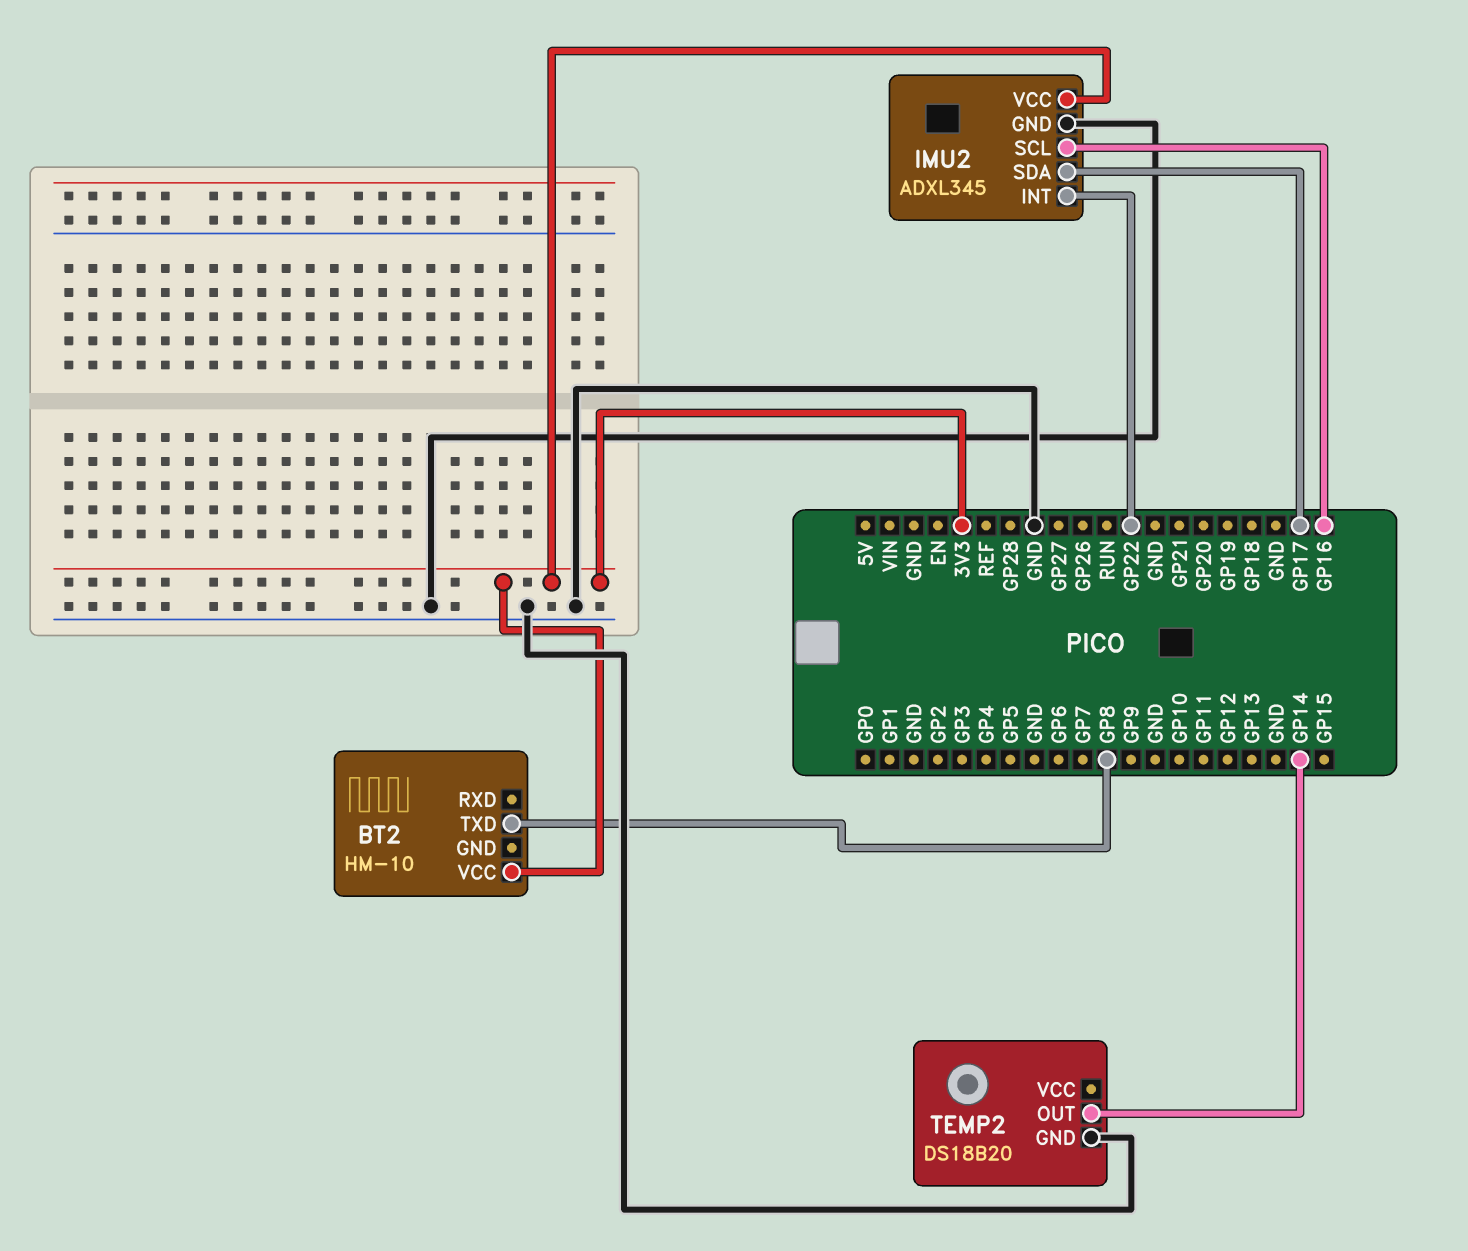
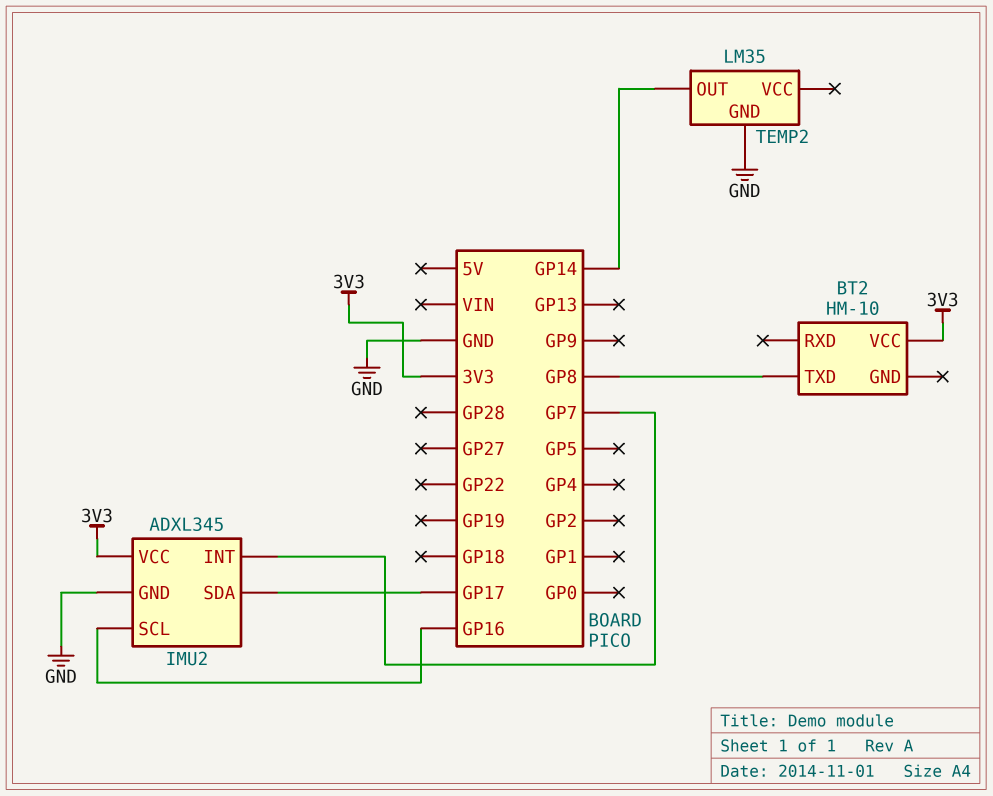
IMU2 pin INT: GP22 -> GP7
TEMP2: DS18B20 -> LM35

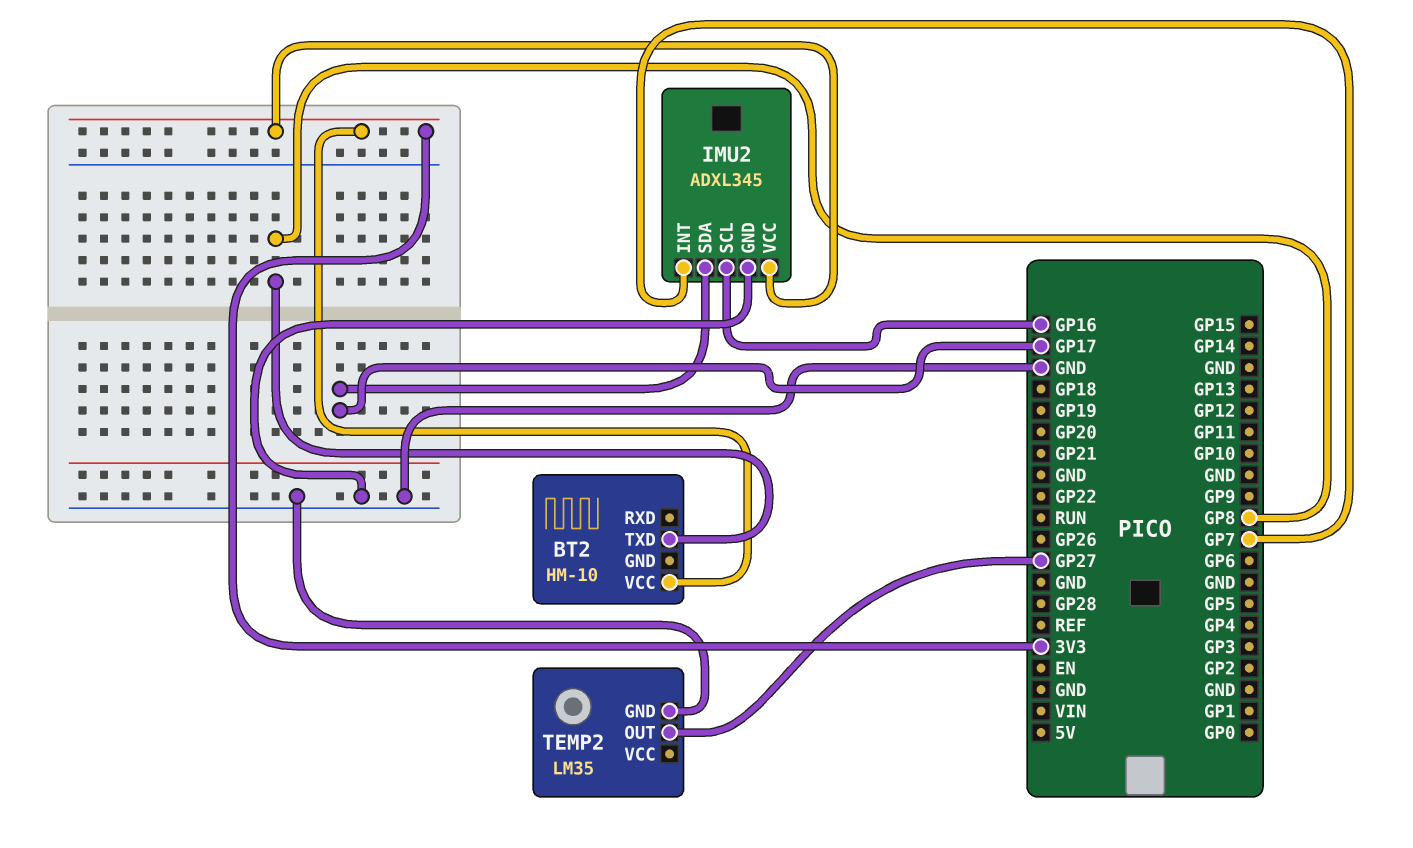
TEMP2 pin OUT: GP14 -> GP27

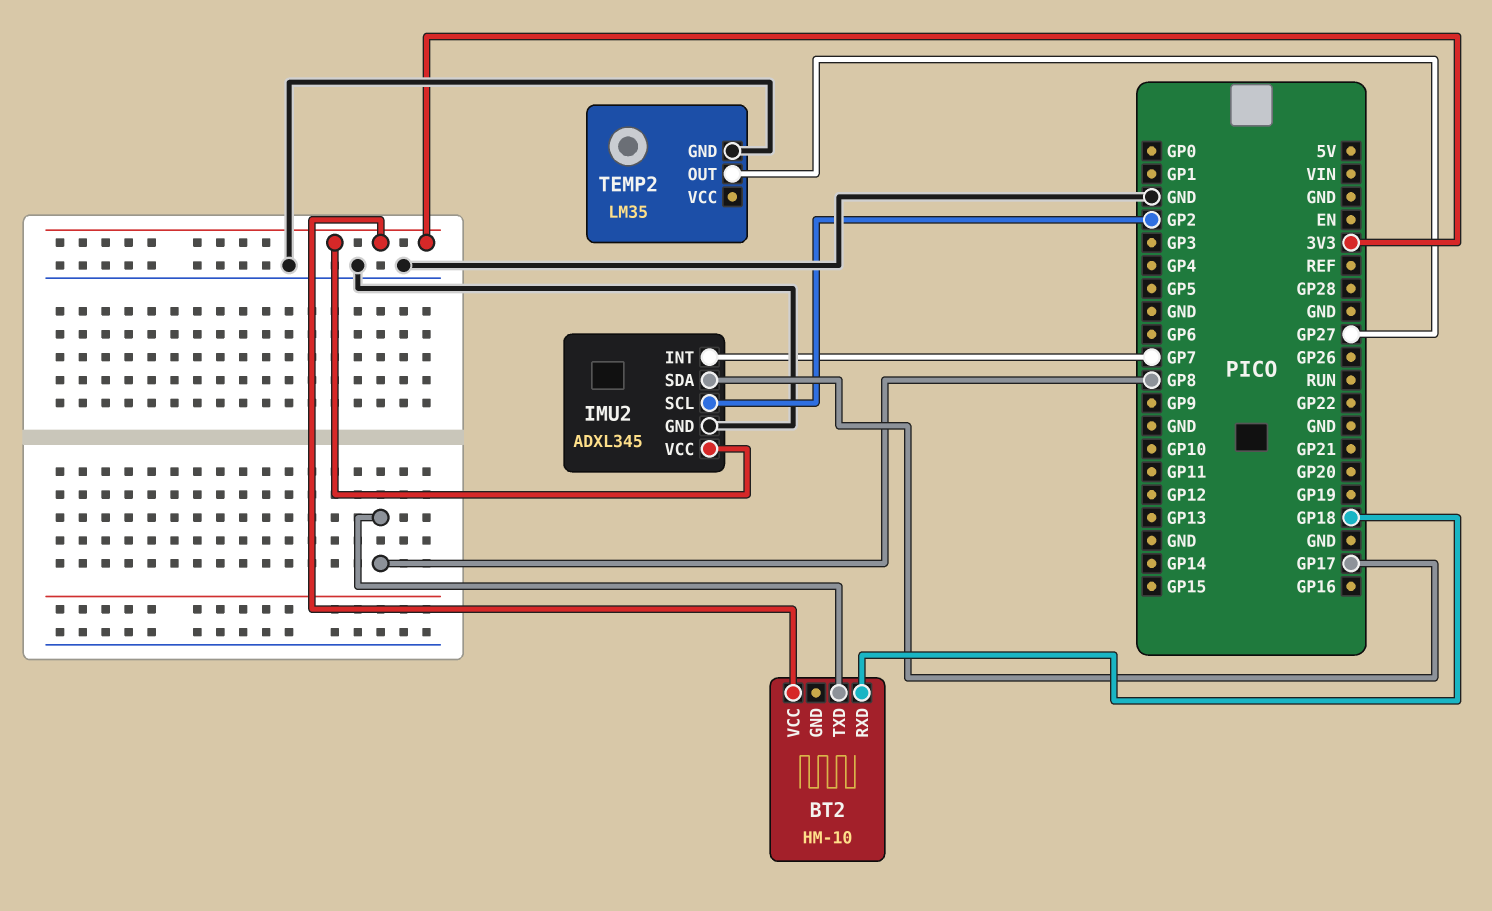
BT2 pin RXD: none -> GP18
IMU2 pin SCL: GP16 -> GP2

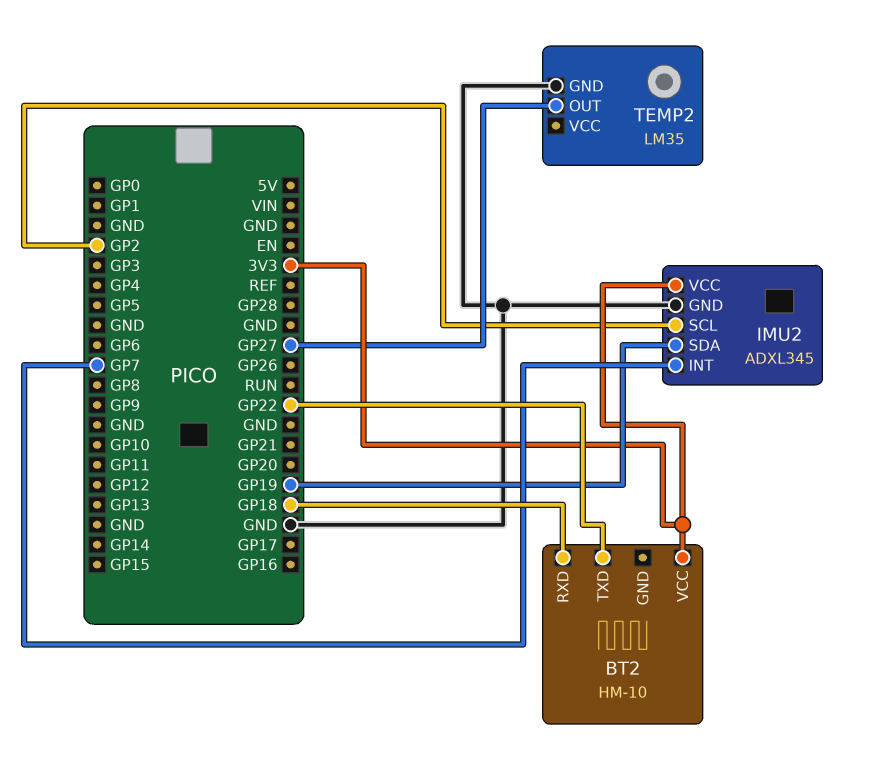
BT2 pin TXD: GP8 -> GP22
IMU2 pin SDA: GP17 -> GP19

